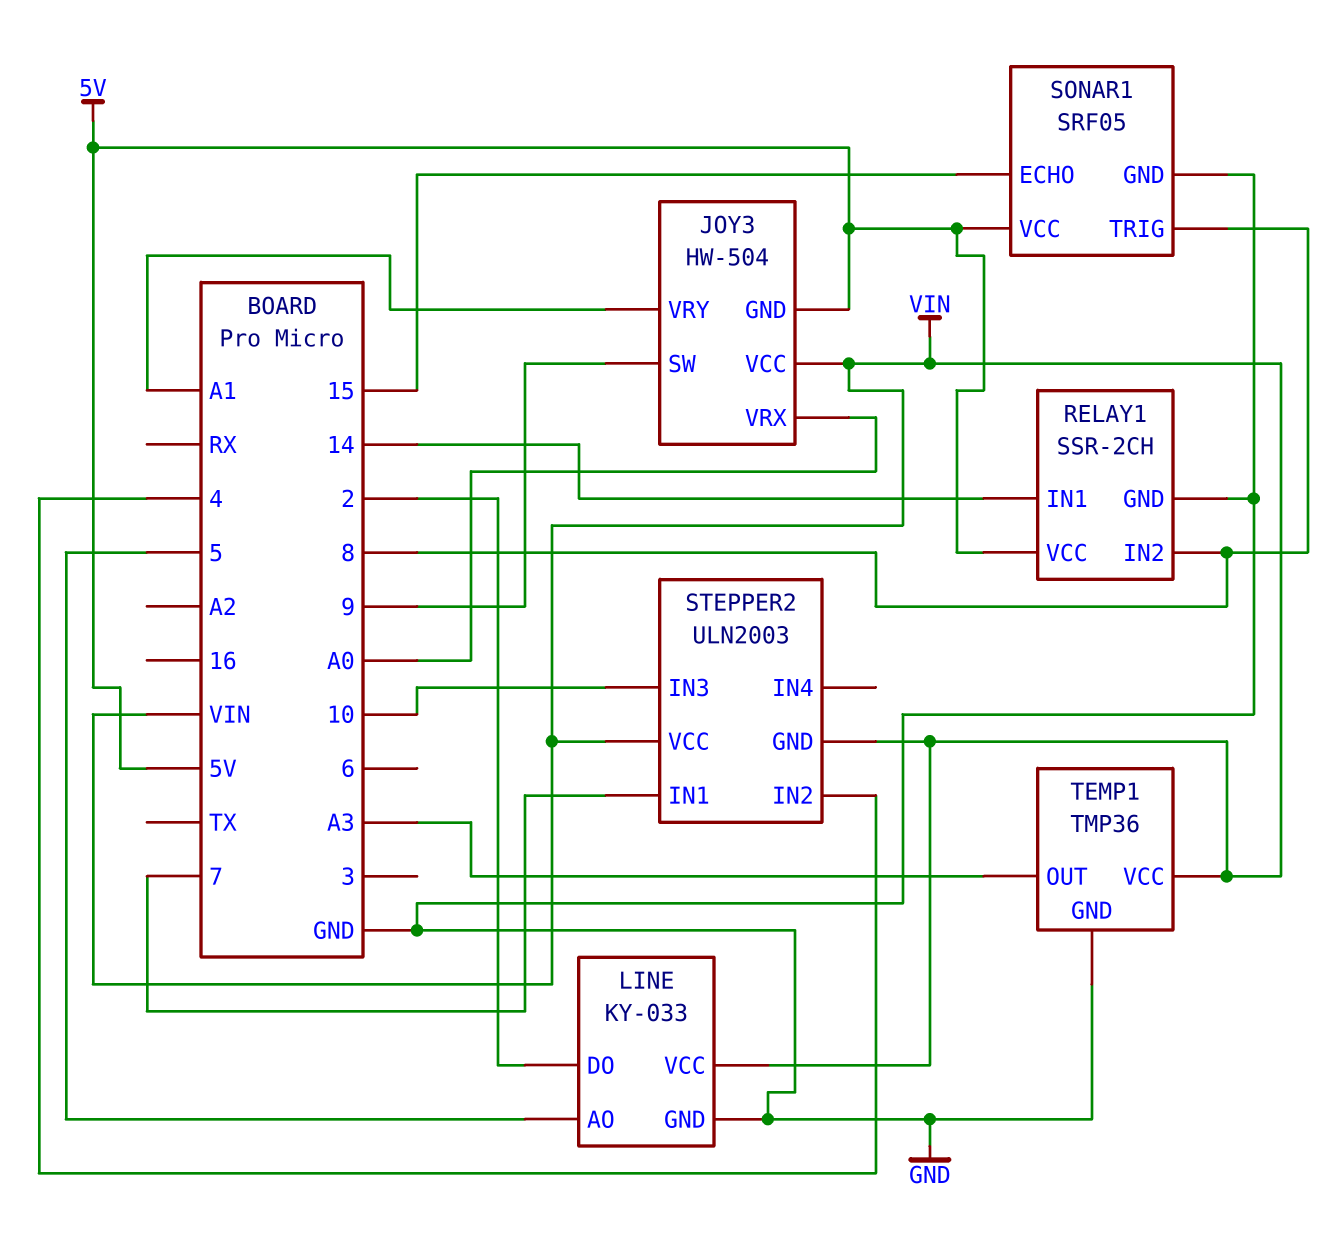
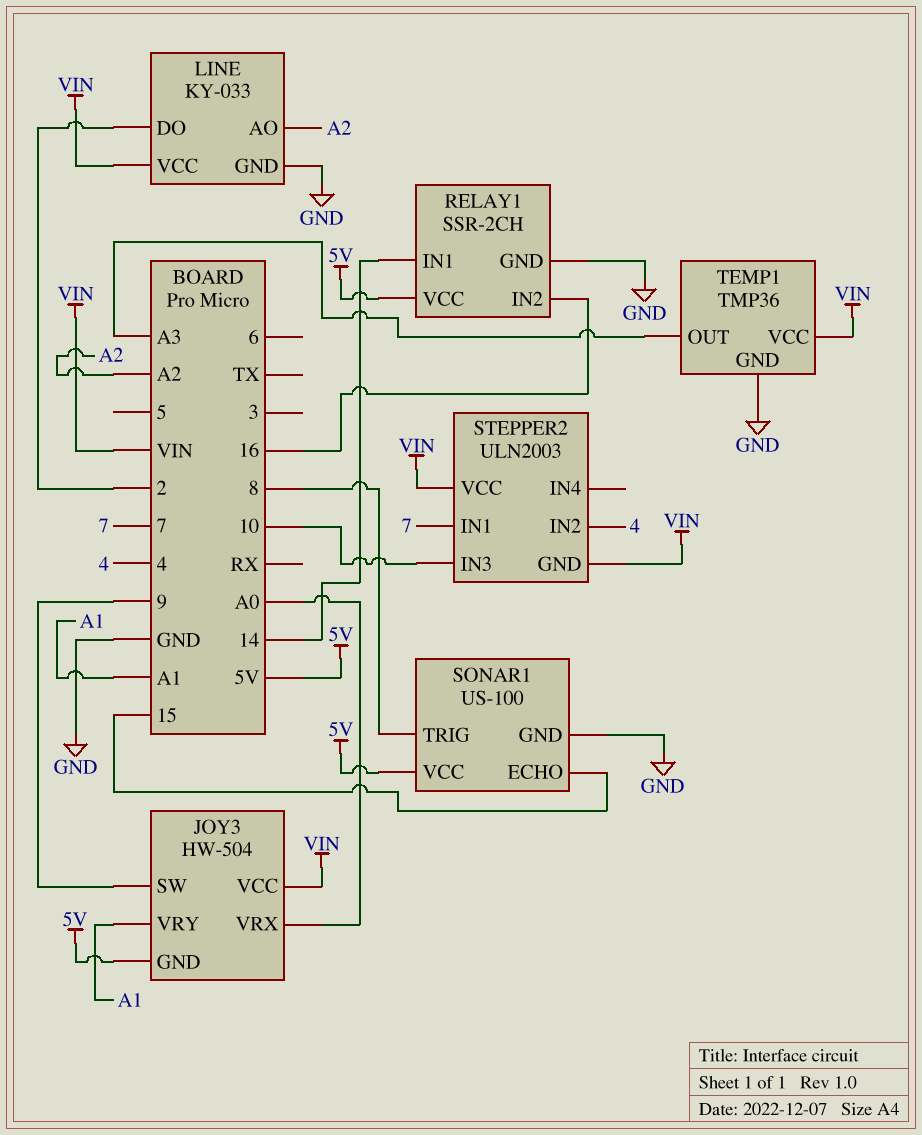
LINE pin AO: 5 -> A2
RELAY1 pin IN2: 8 -> 16
SONAR1: SRF05 -> US-100

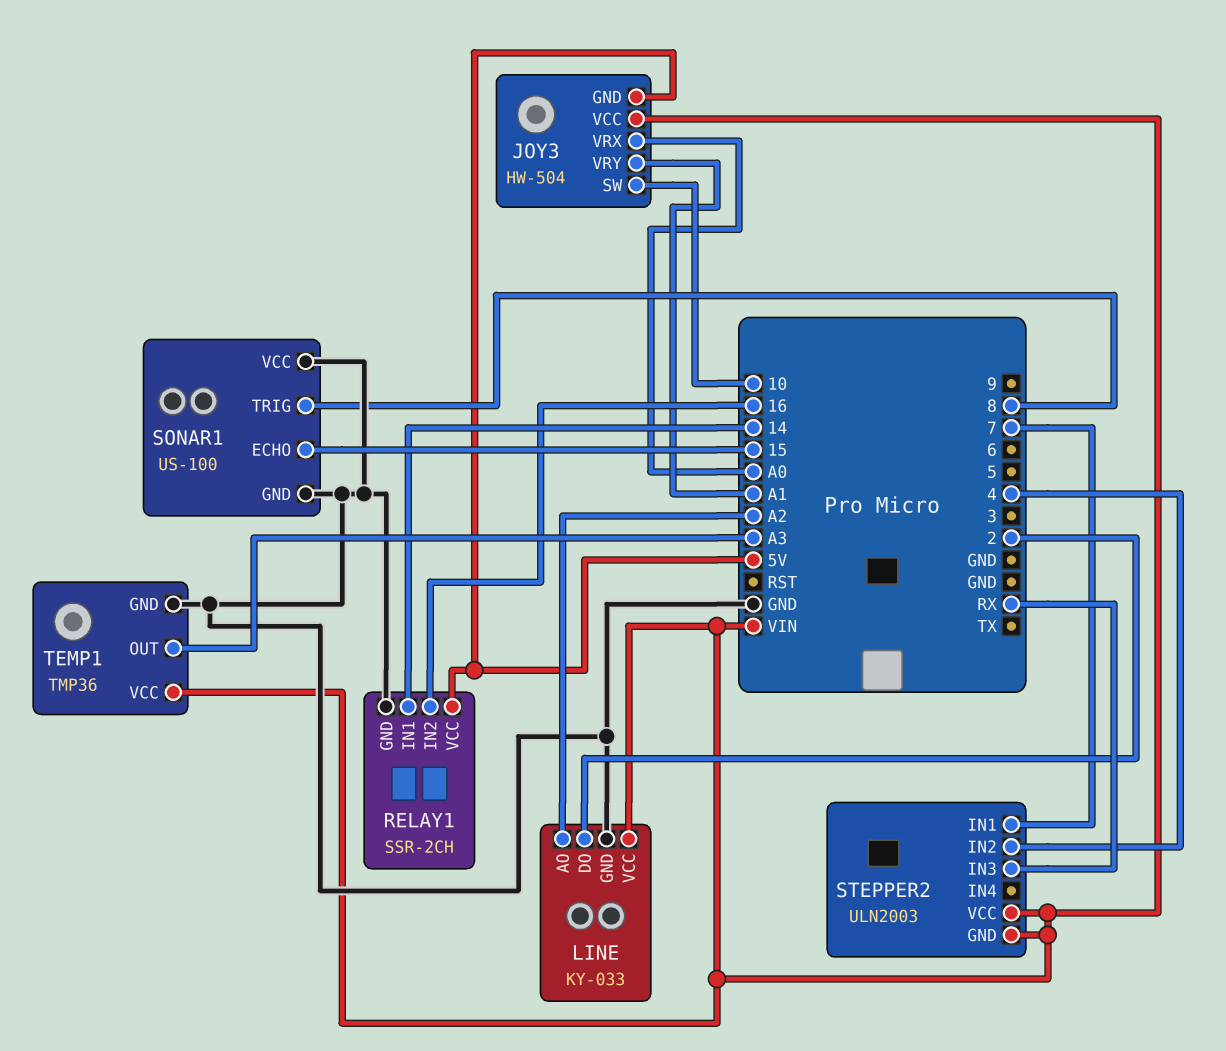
JOY3 pin SW: 9 -> 10
SONAR1 pin VCC: 5V -> GND
STEPPER2 pin IN3: 10 -> RX

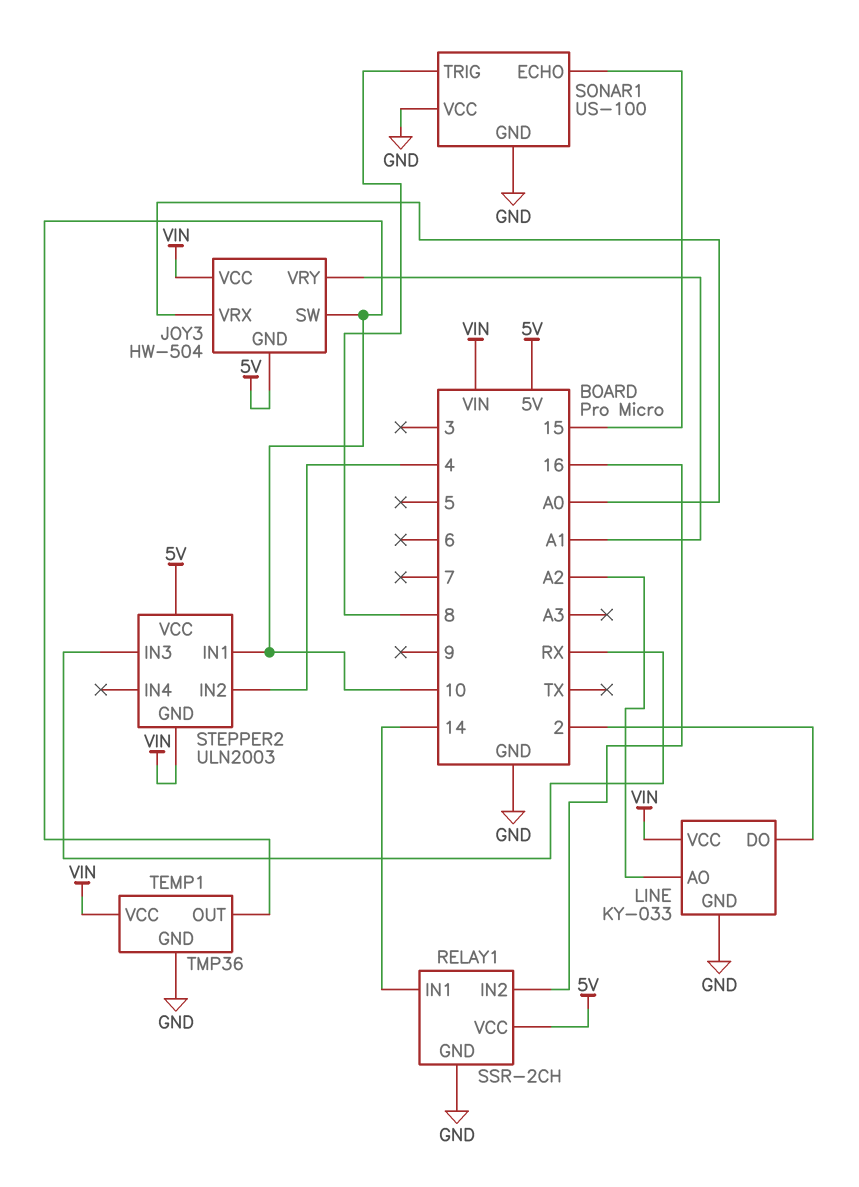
STEPPER2 pin IN1: 7 -> 10
STEPPER2 pin VCC: VIN -> 5V
TEMP1 pin OUT: A3 -> 10

